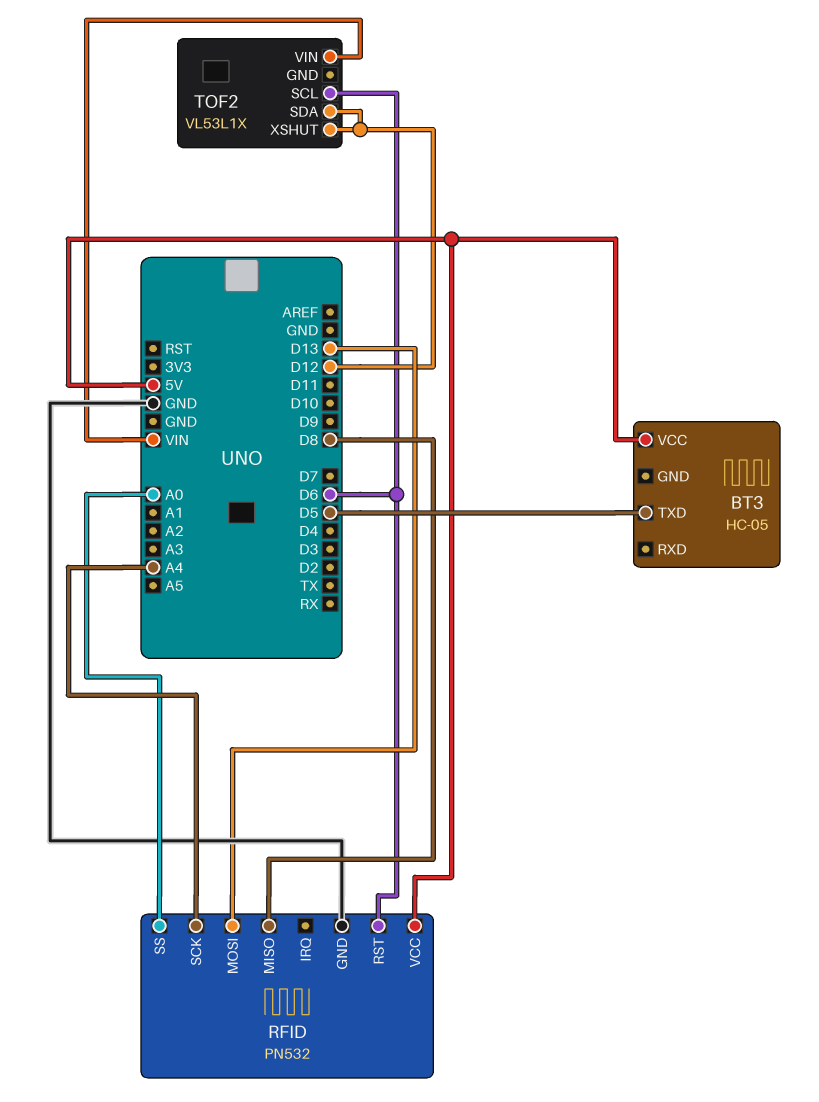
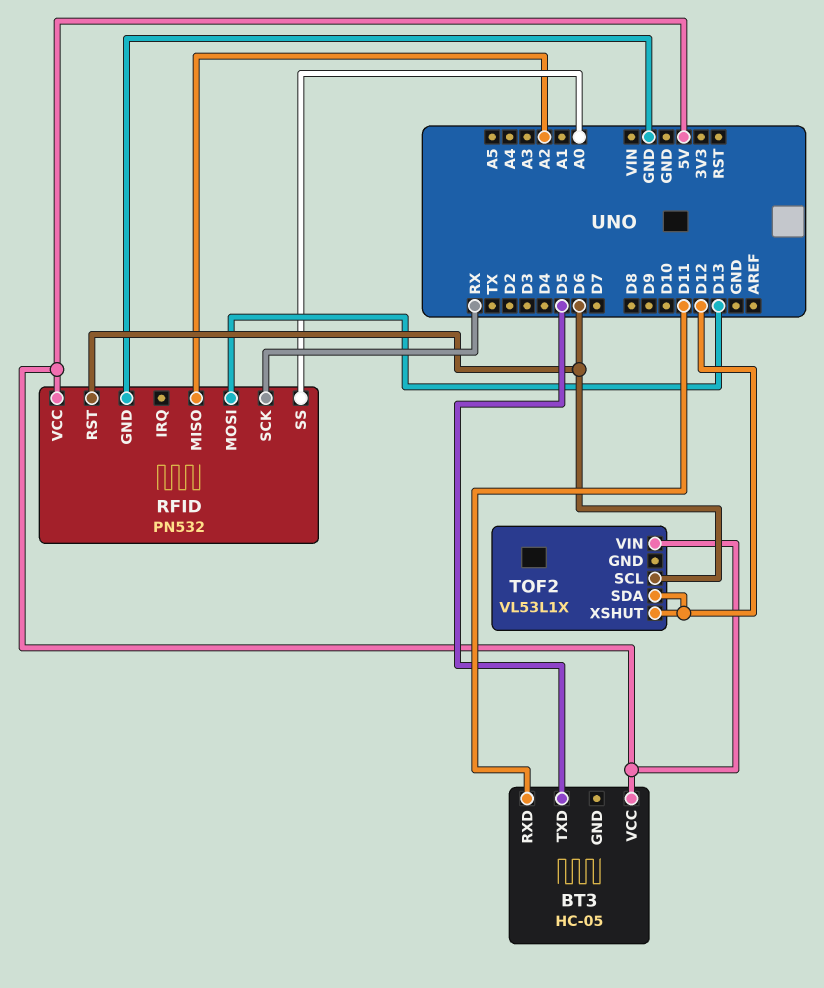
BT3 pin RXD: none -> D11
RFID pin MISO: D8 -> A2
RFID pin SCK: A4 -> RX
TOF2 pin VIN: VIN -> 5V

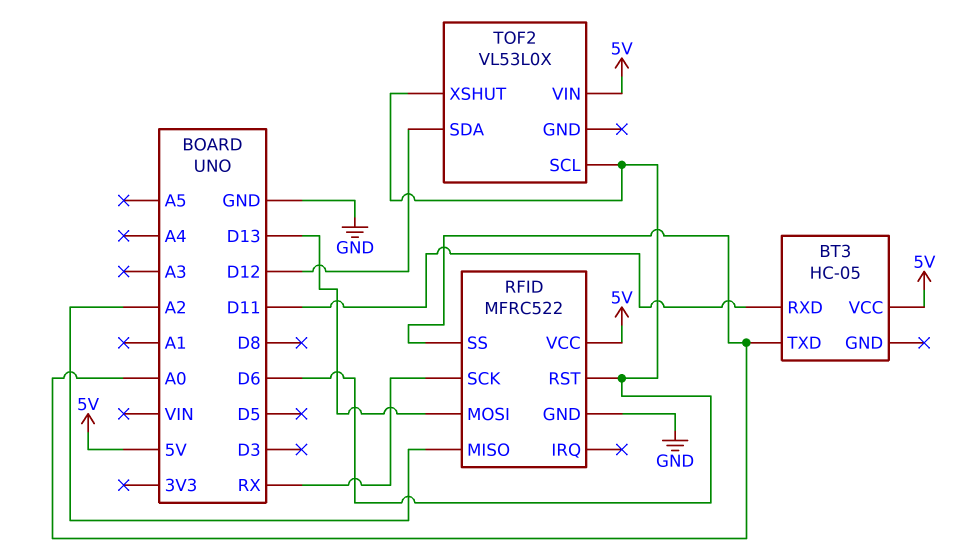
BT3 pin TXD: D5 -> A0
RFID: PN532 -> MFRC522
TOF2: VL53L1X -> VL53L0X
TOF2 pin XSHUT: D12 -> D6

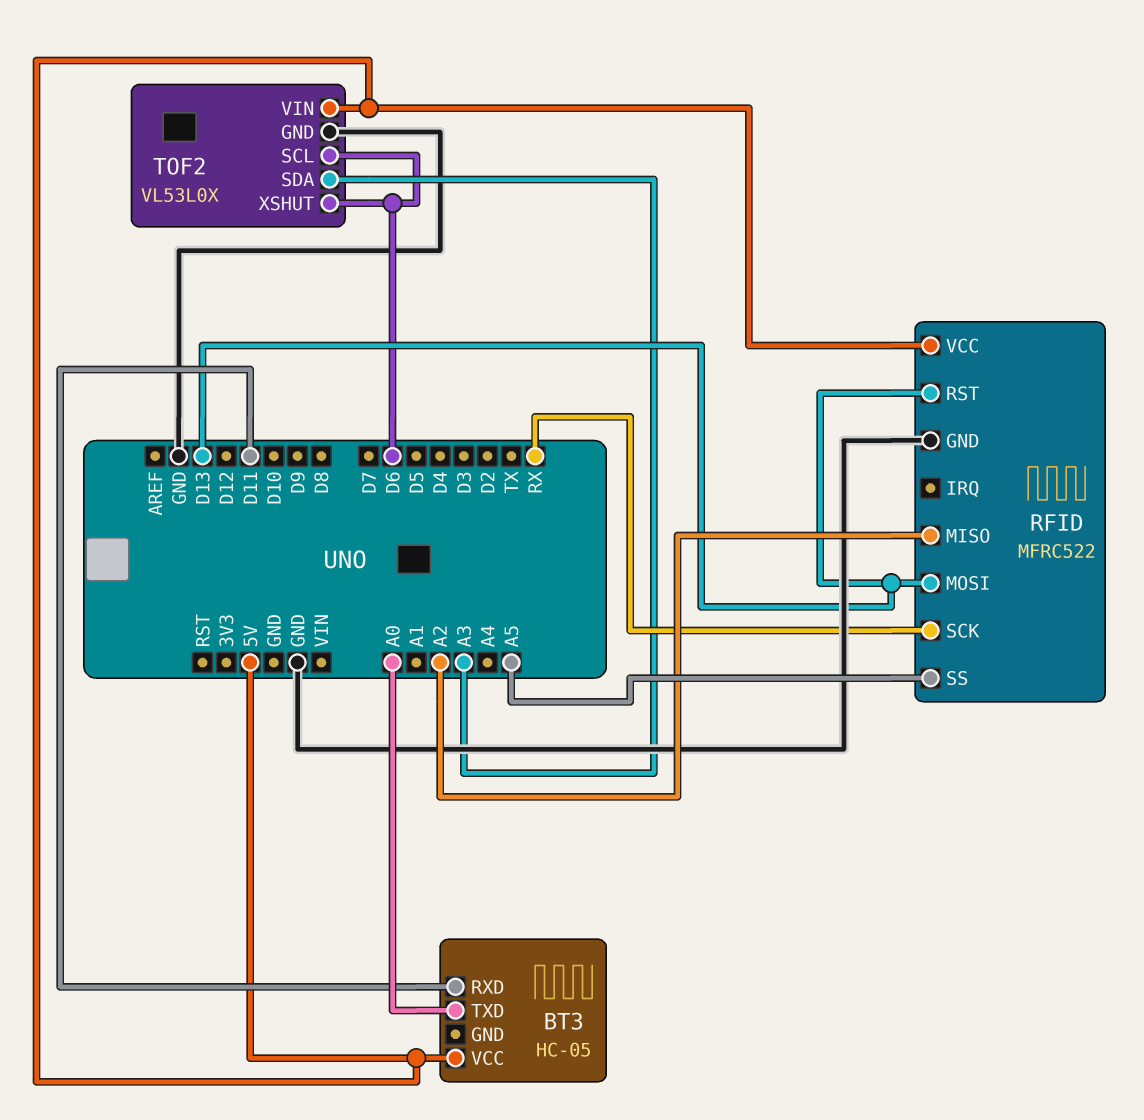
RFID pin RST: D6 -> D13
RFID pin SS: A0 -> A5
TOF2 pin GND: none -> GND
TOF2 pin SDA: D12 -> A3

